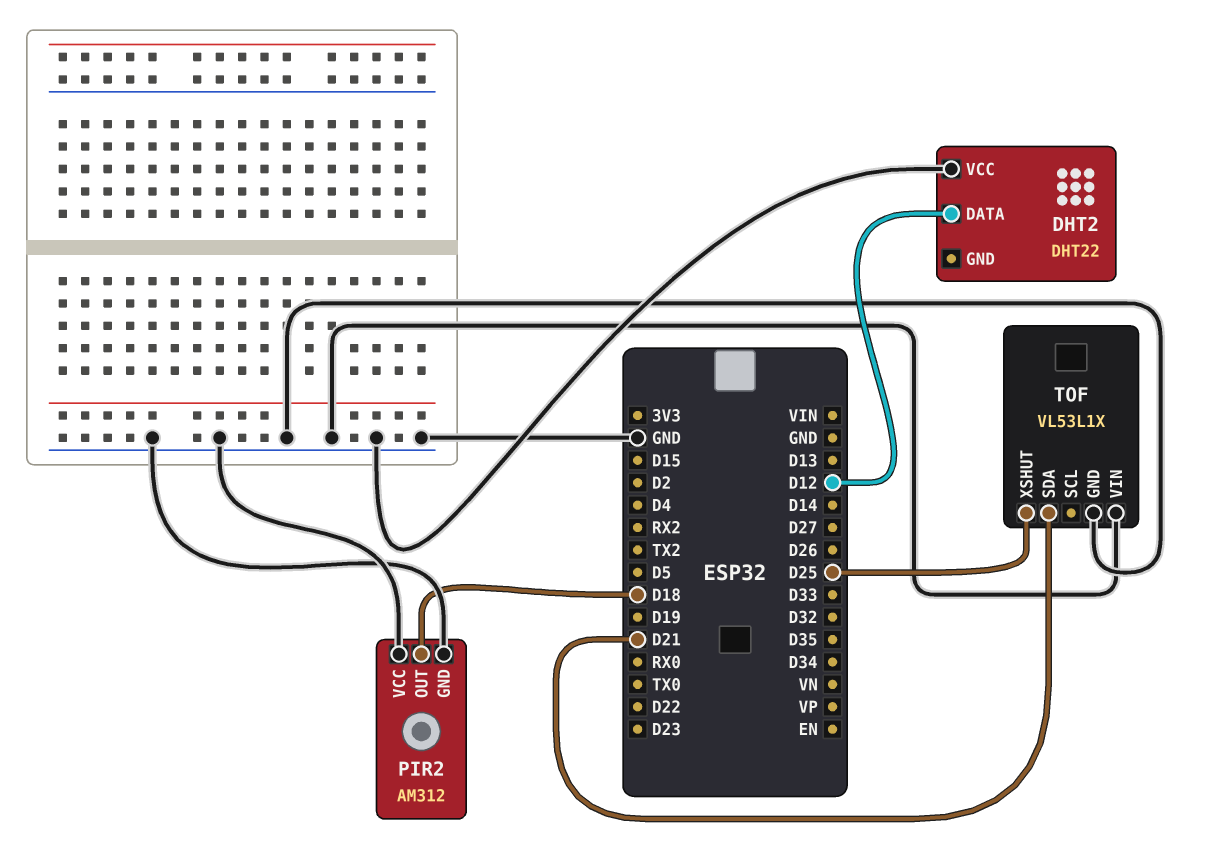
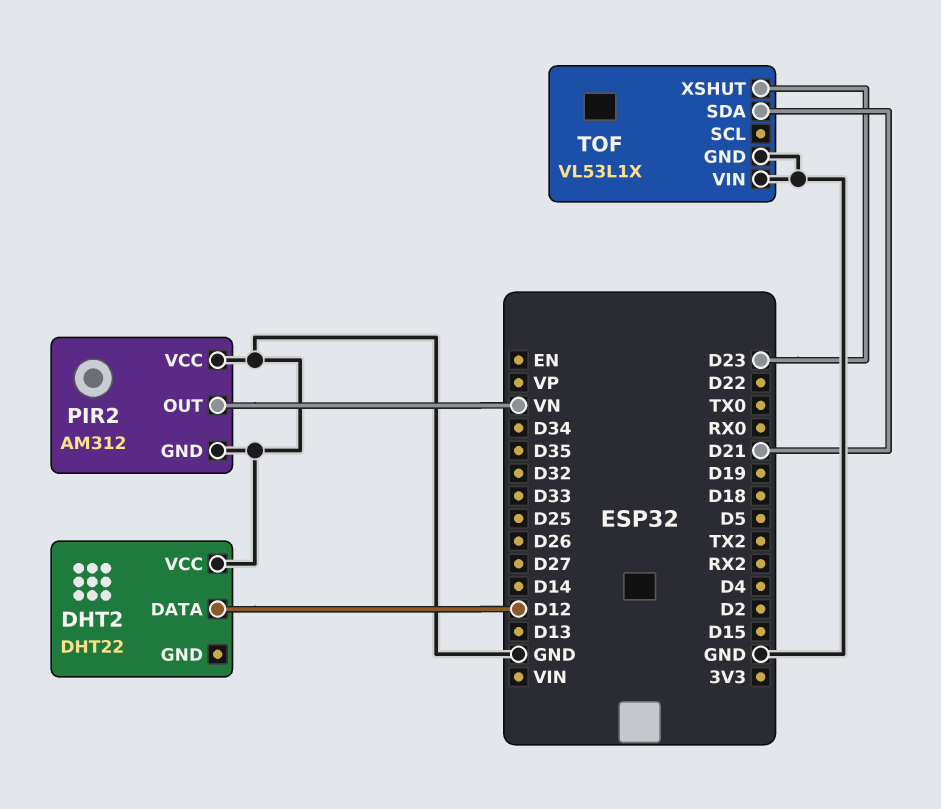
PIR2 pin OUT: D18 -> VN
TOF pin XSHUT: D25 -> D23

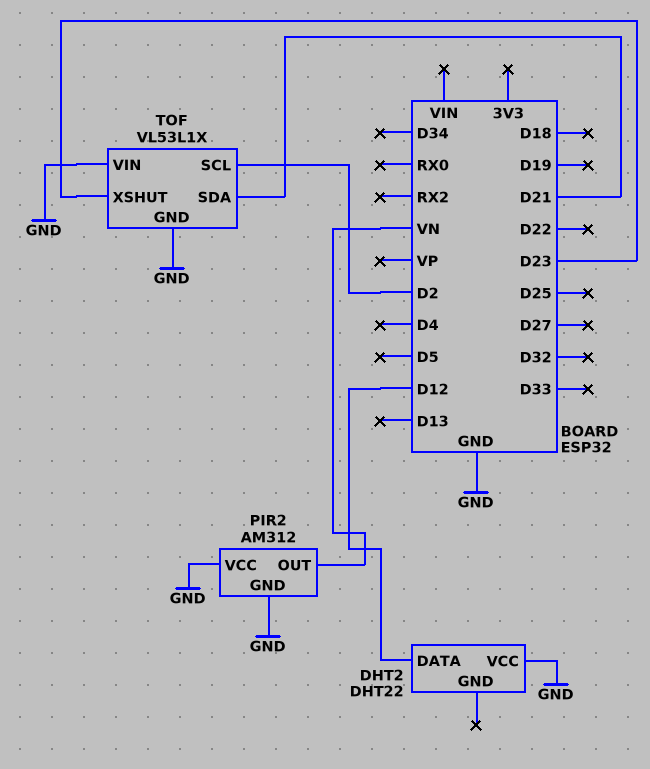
TOF pin SCL: none -> D2

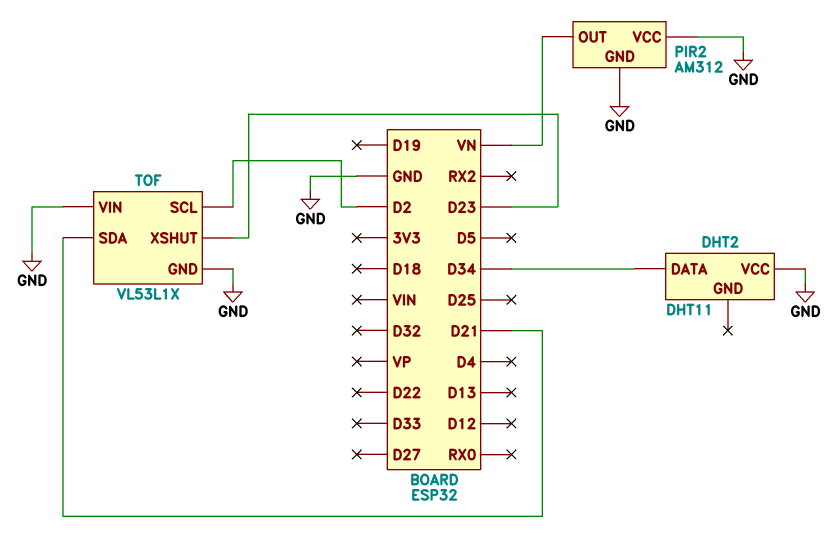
DHT2: DHT22 -> DHT11
DHT2 pin DATA: D12 -> D34

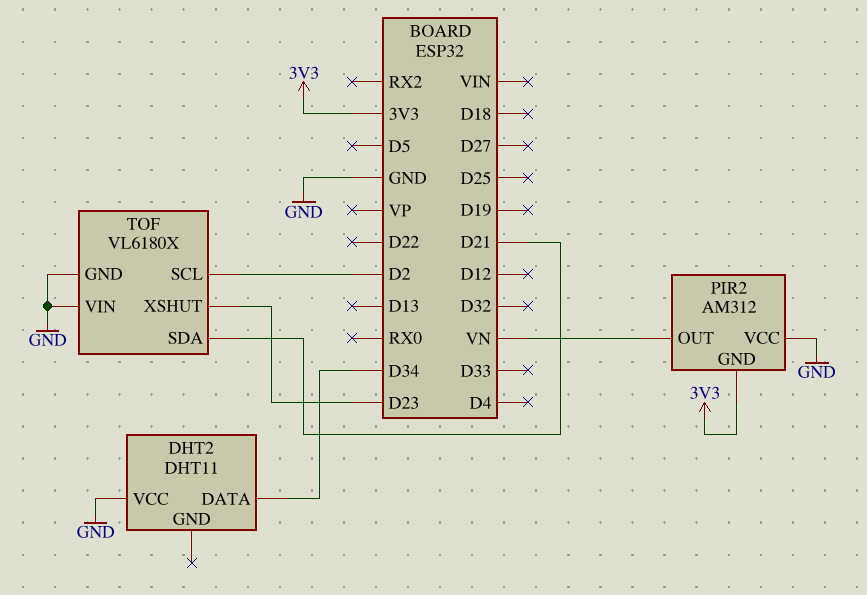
PIR2 pin GND: GND -> 3V3
TOF: VL53L1X -> VL6180X

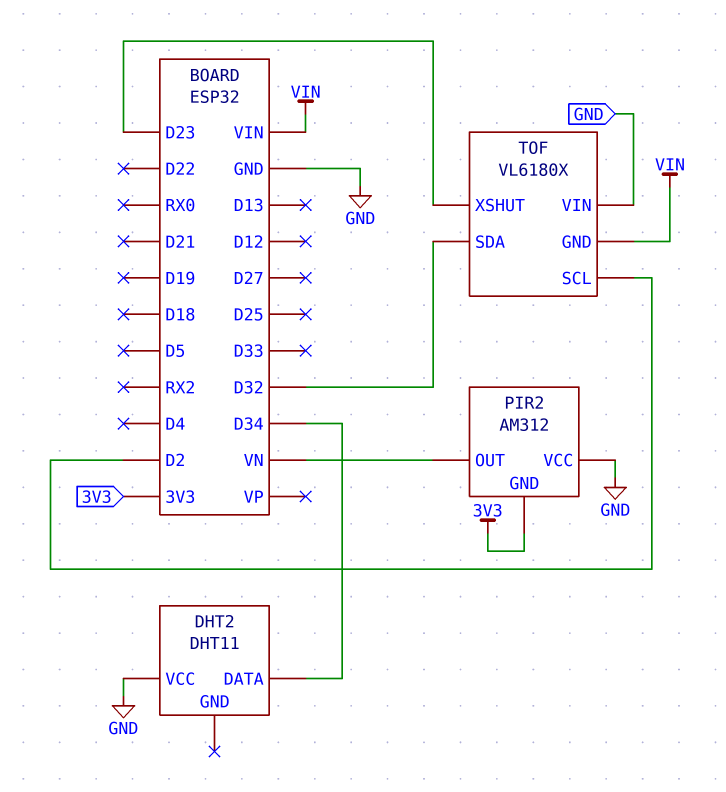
TOF pin GND: GND -> VIN
TOF pin SDA: D21 -> D32

